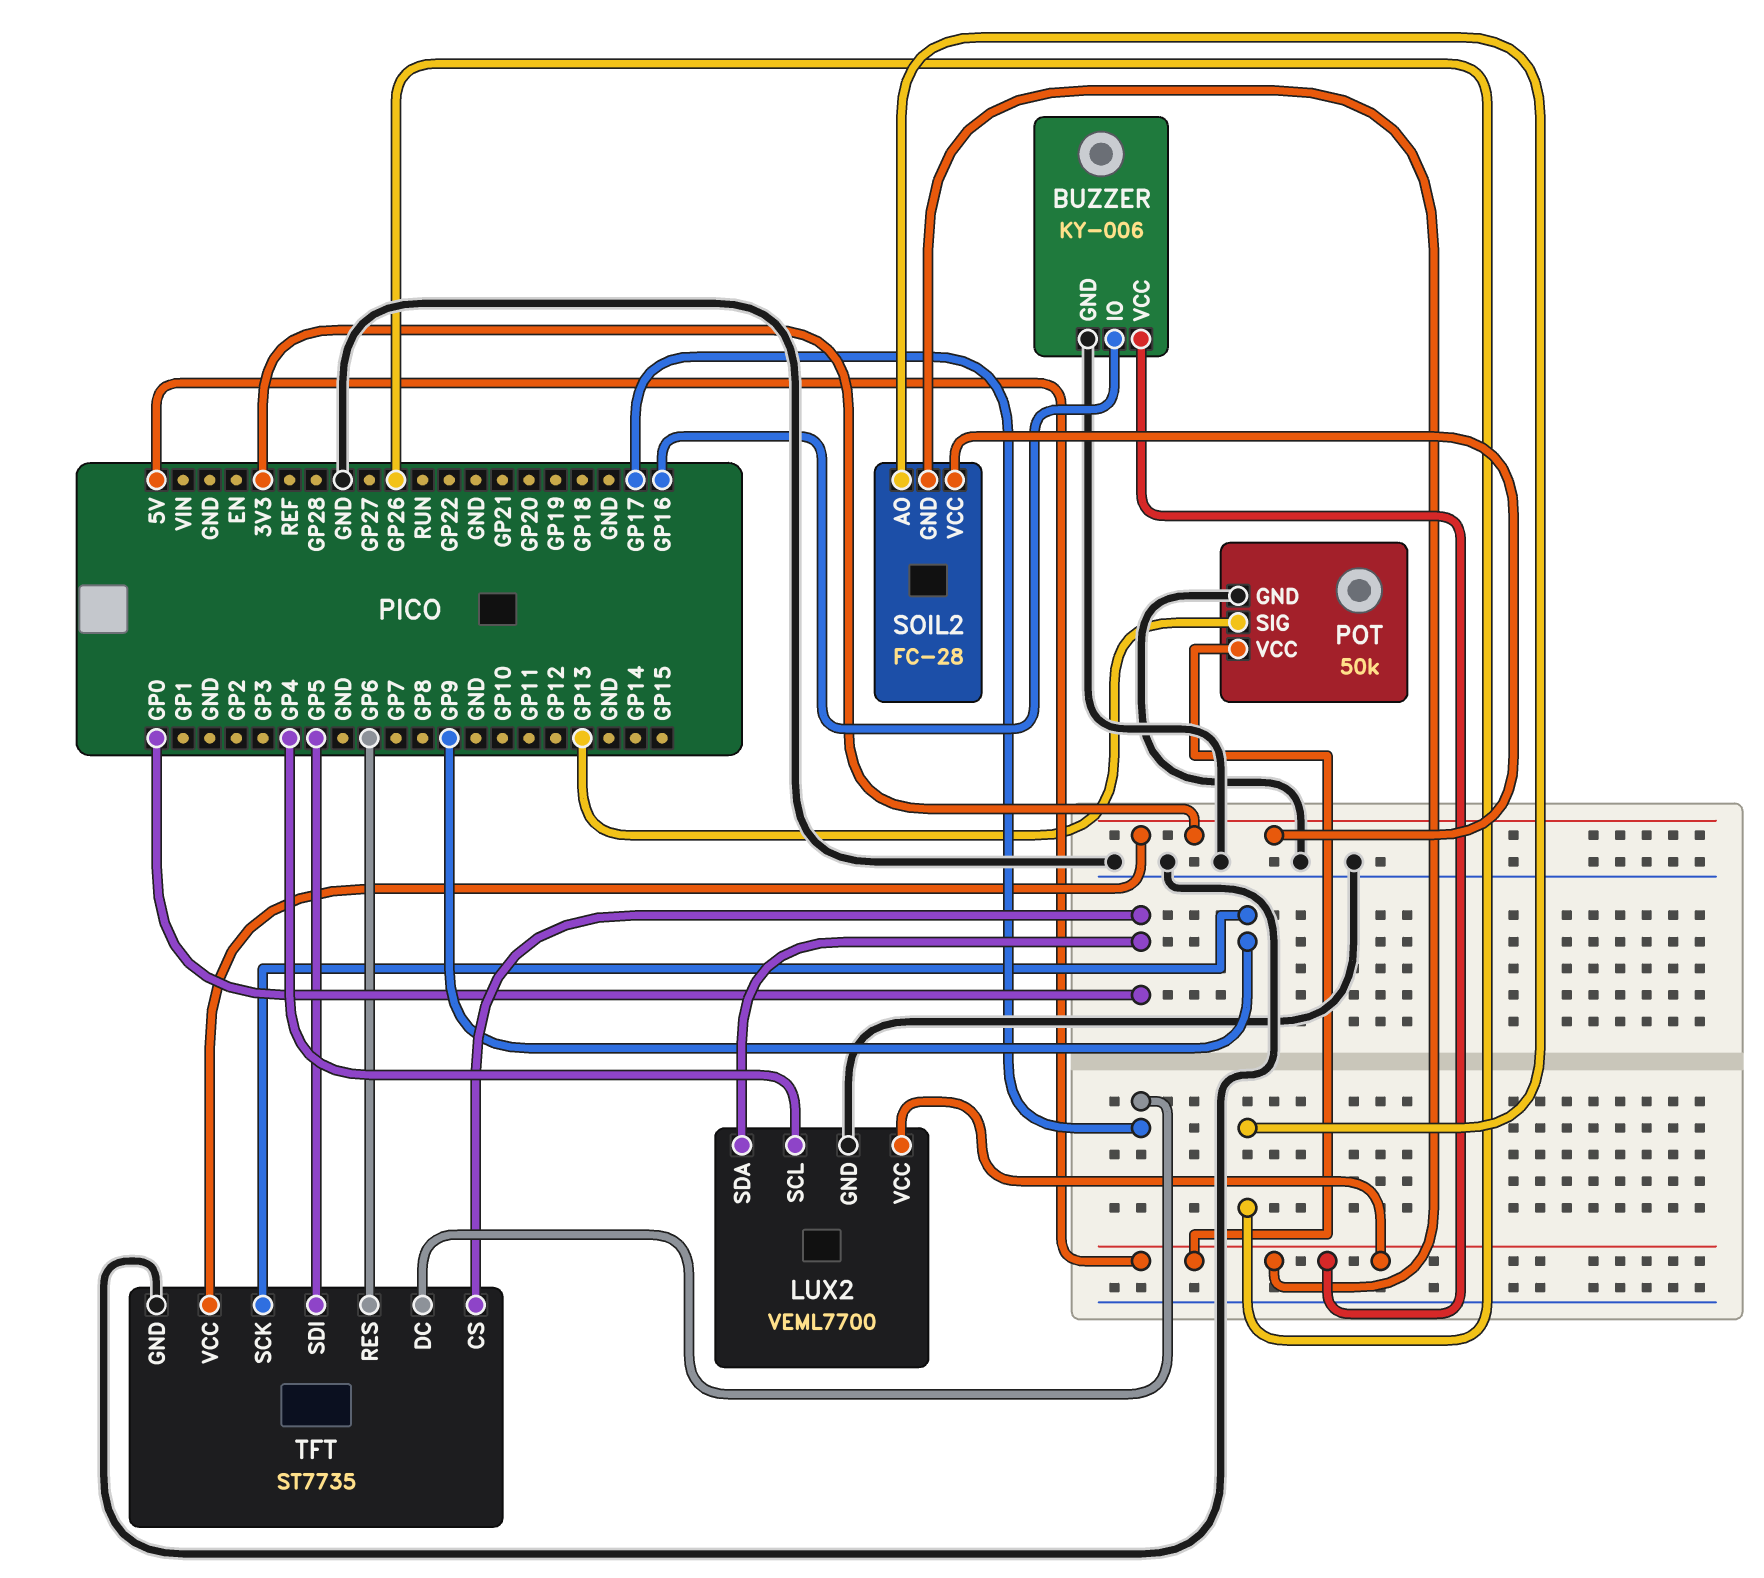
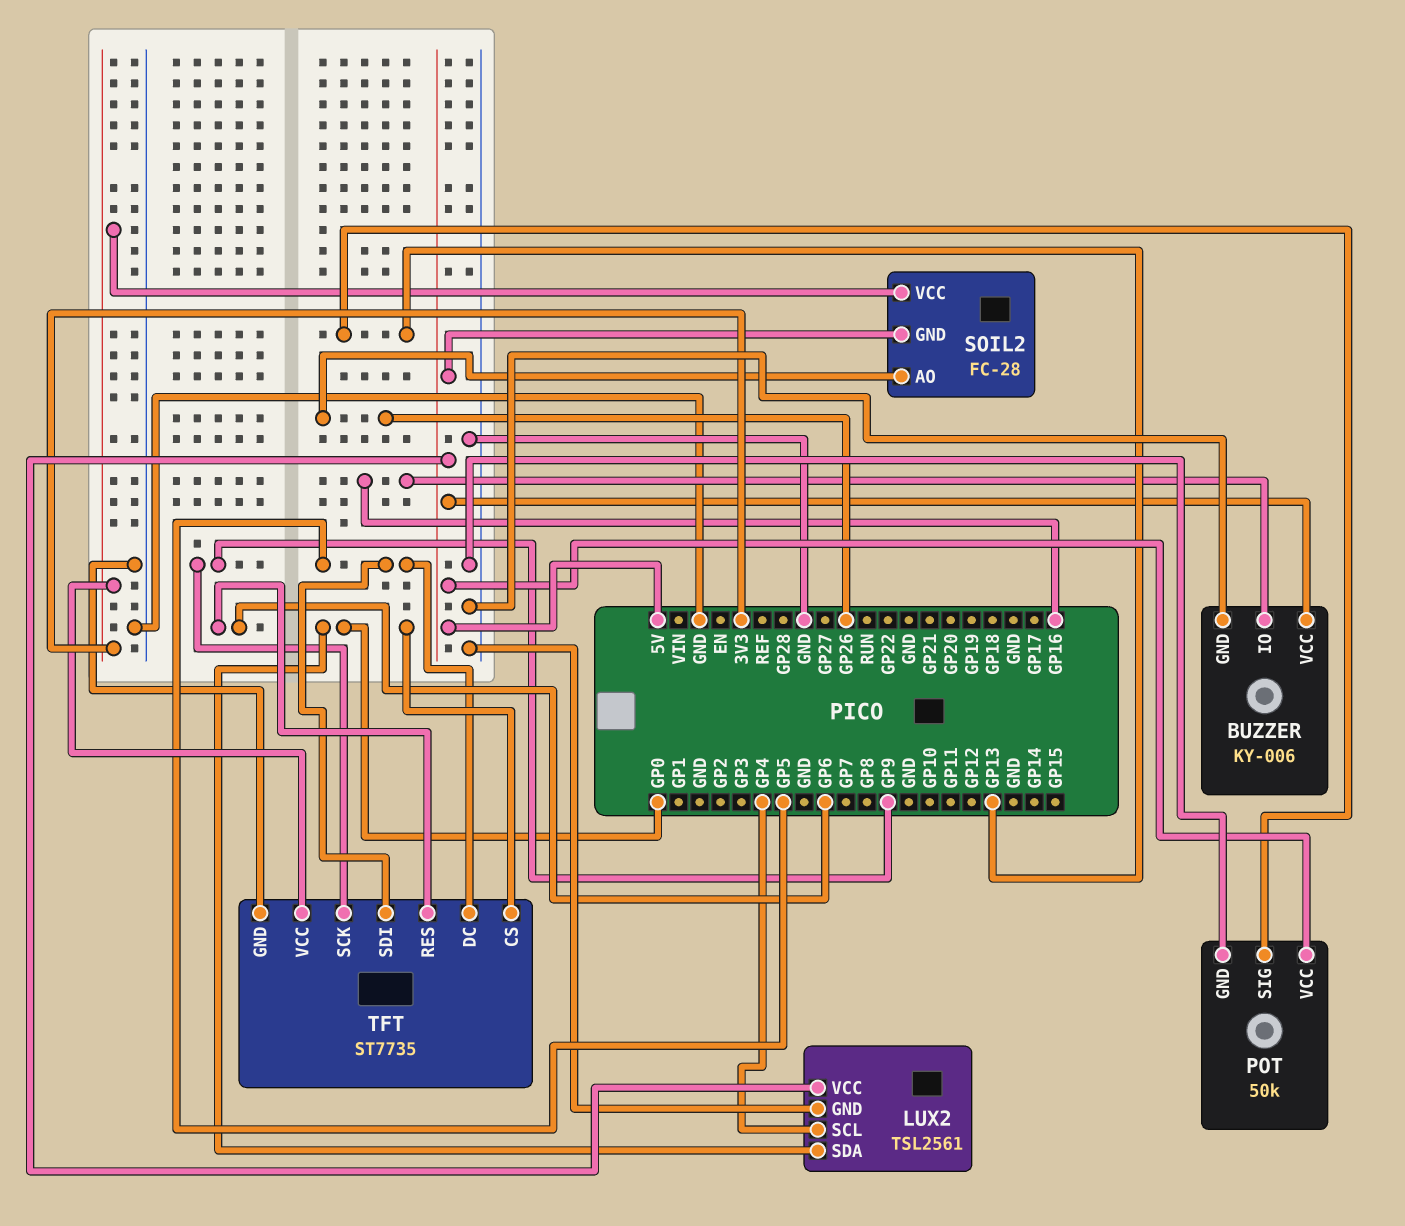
LUX2: VEML7700 -> TSL2561
TFT pin DC: GP17 -> GP5

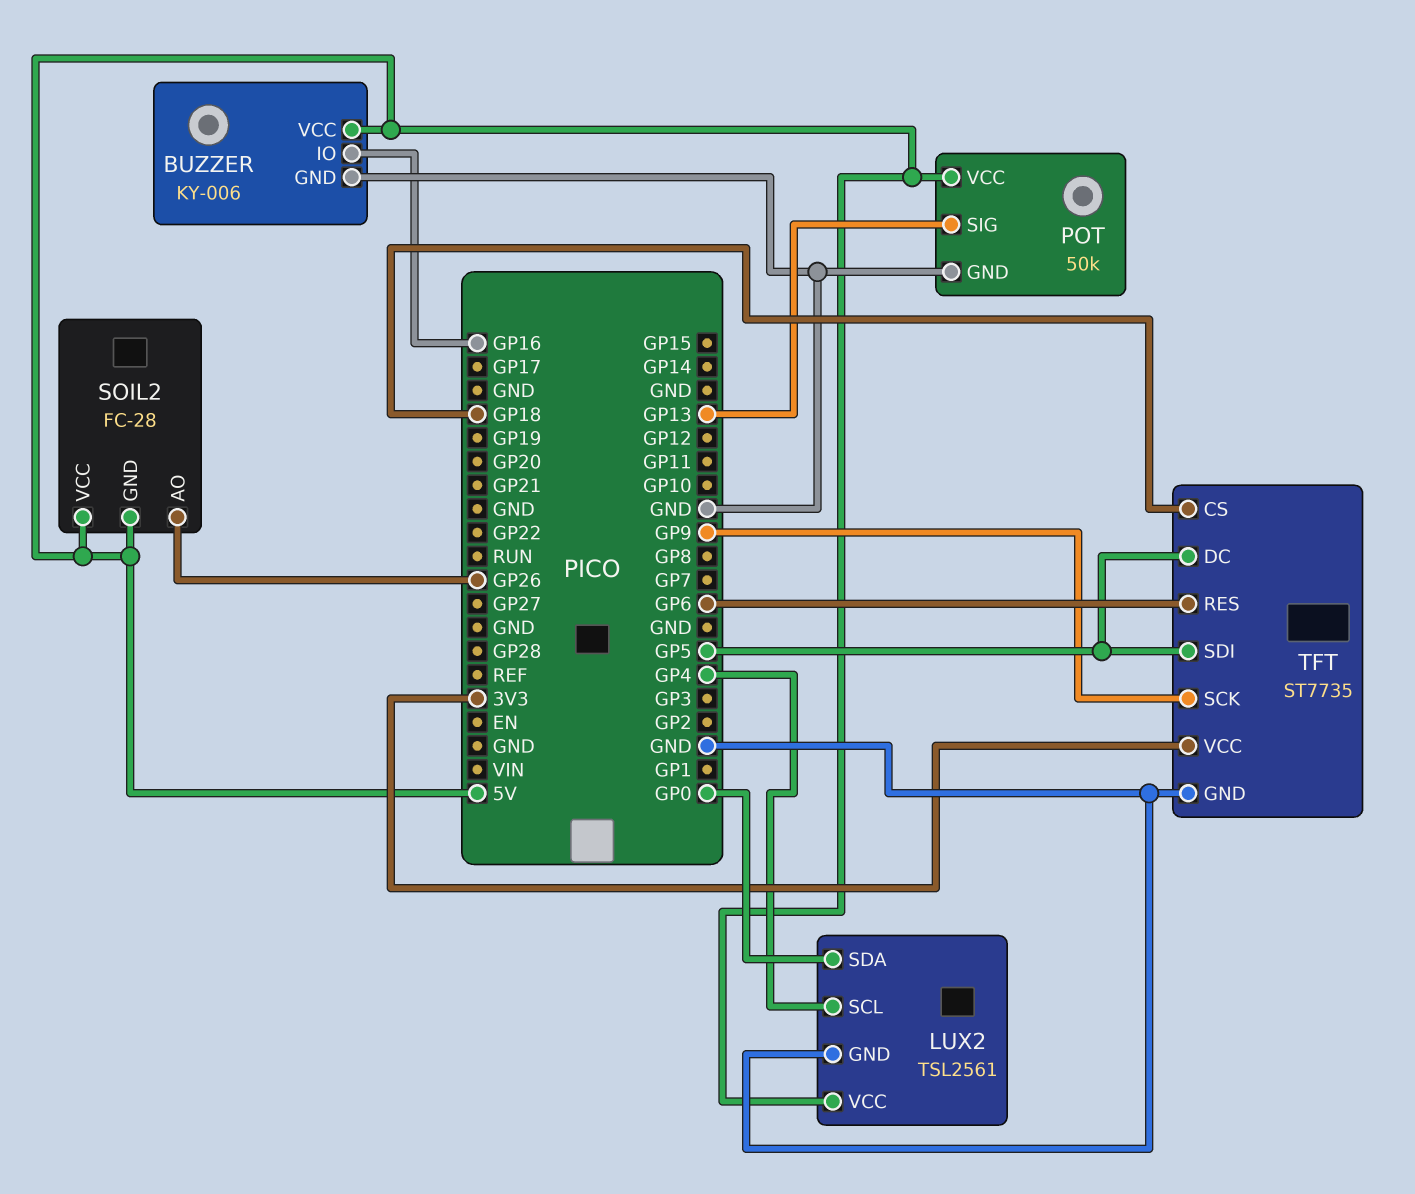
SOIL2 pin VCC: 3V3 -> 5V
TFT pin CS: GP0 -> GP18

